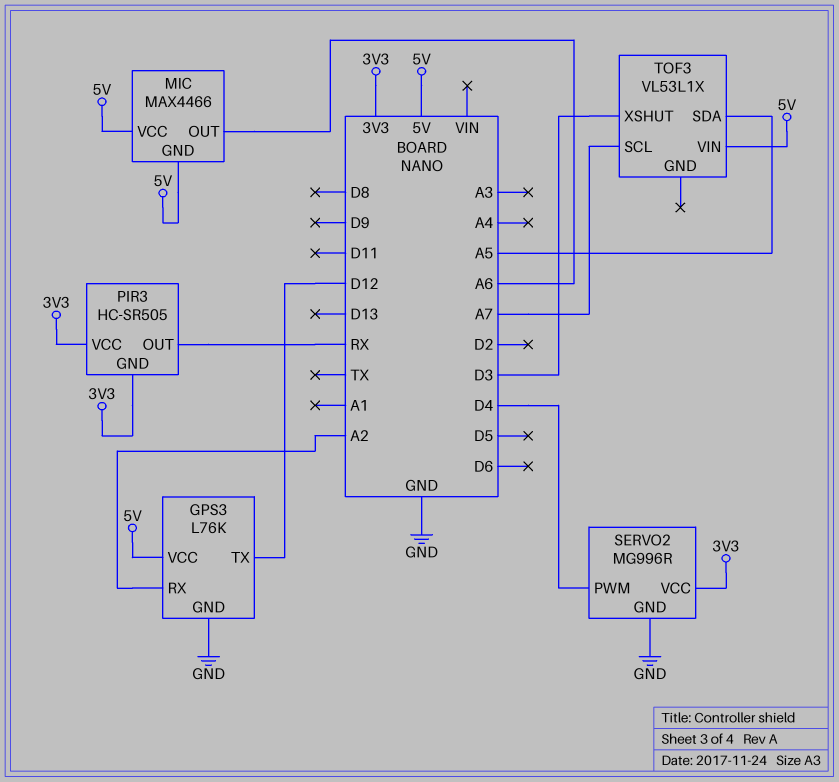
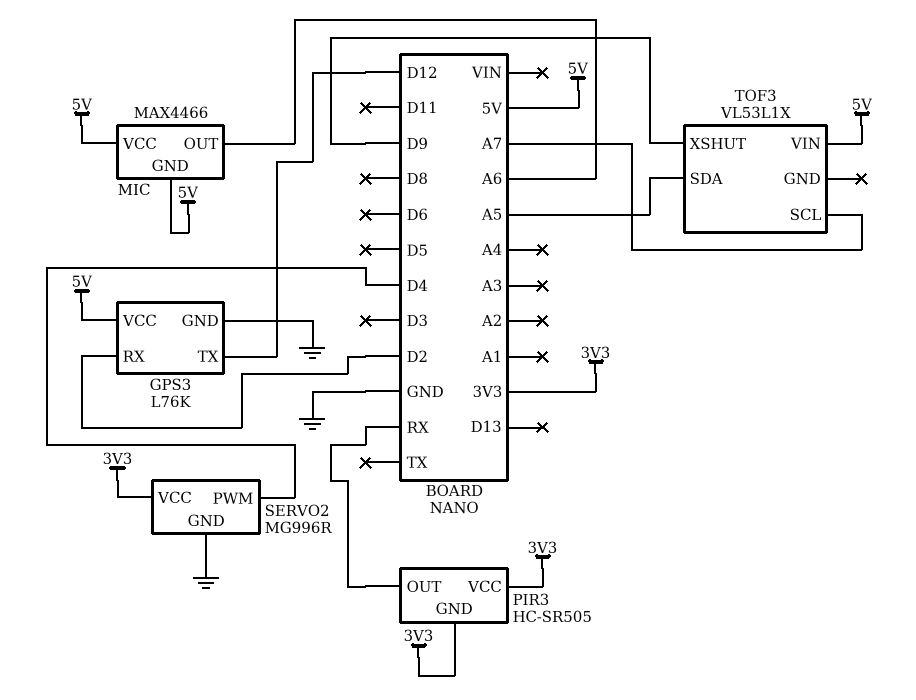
GPS3 pin RX: A2 -> D2
TOF3 pin XSHUT: D3 -> D9

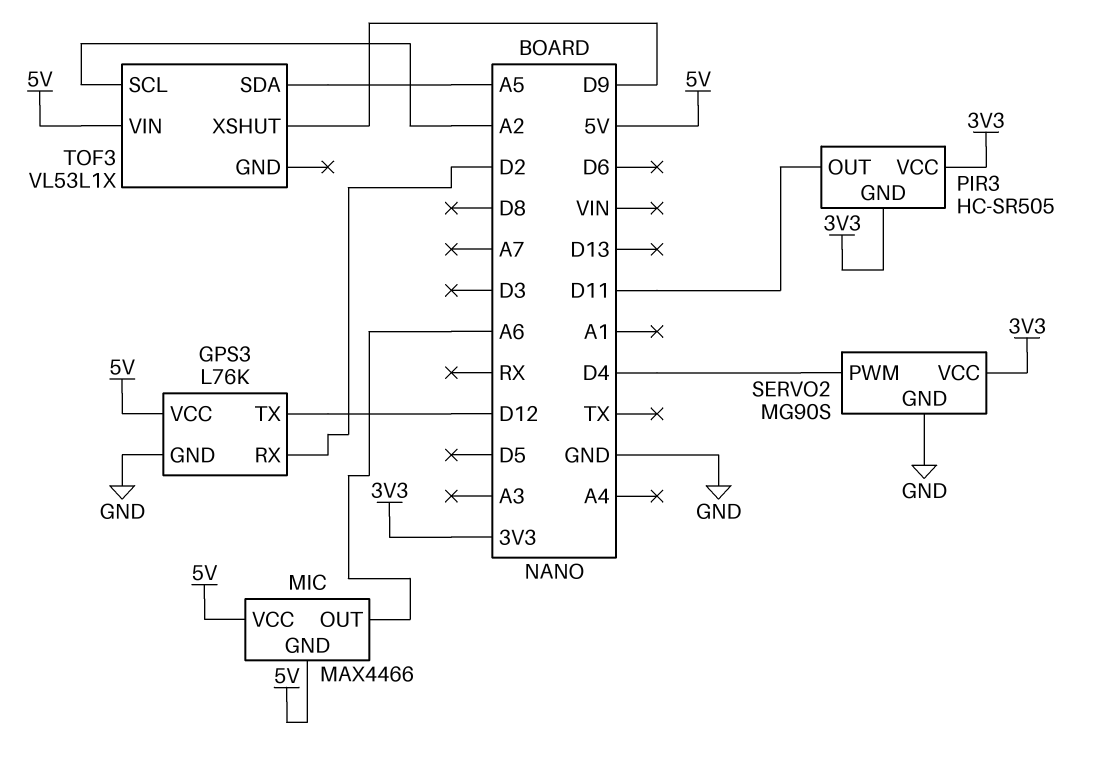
PIR3 pin OUT: RX -> D11
SERVO2: MG996R -> MG90S
TOF3 pin SCL: A7 -> A2

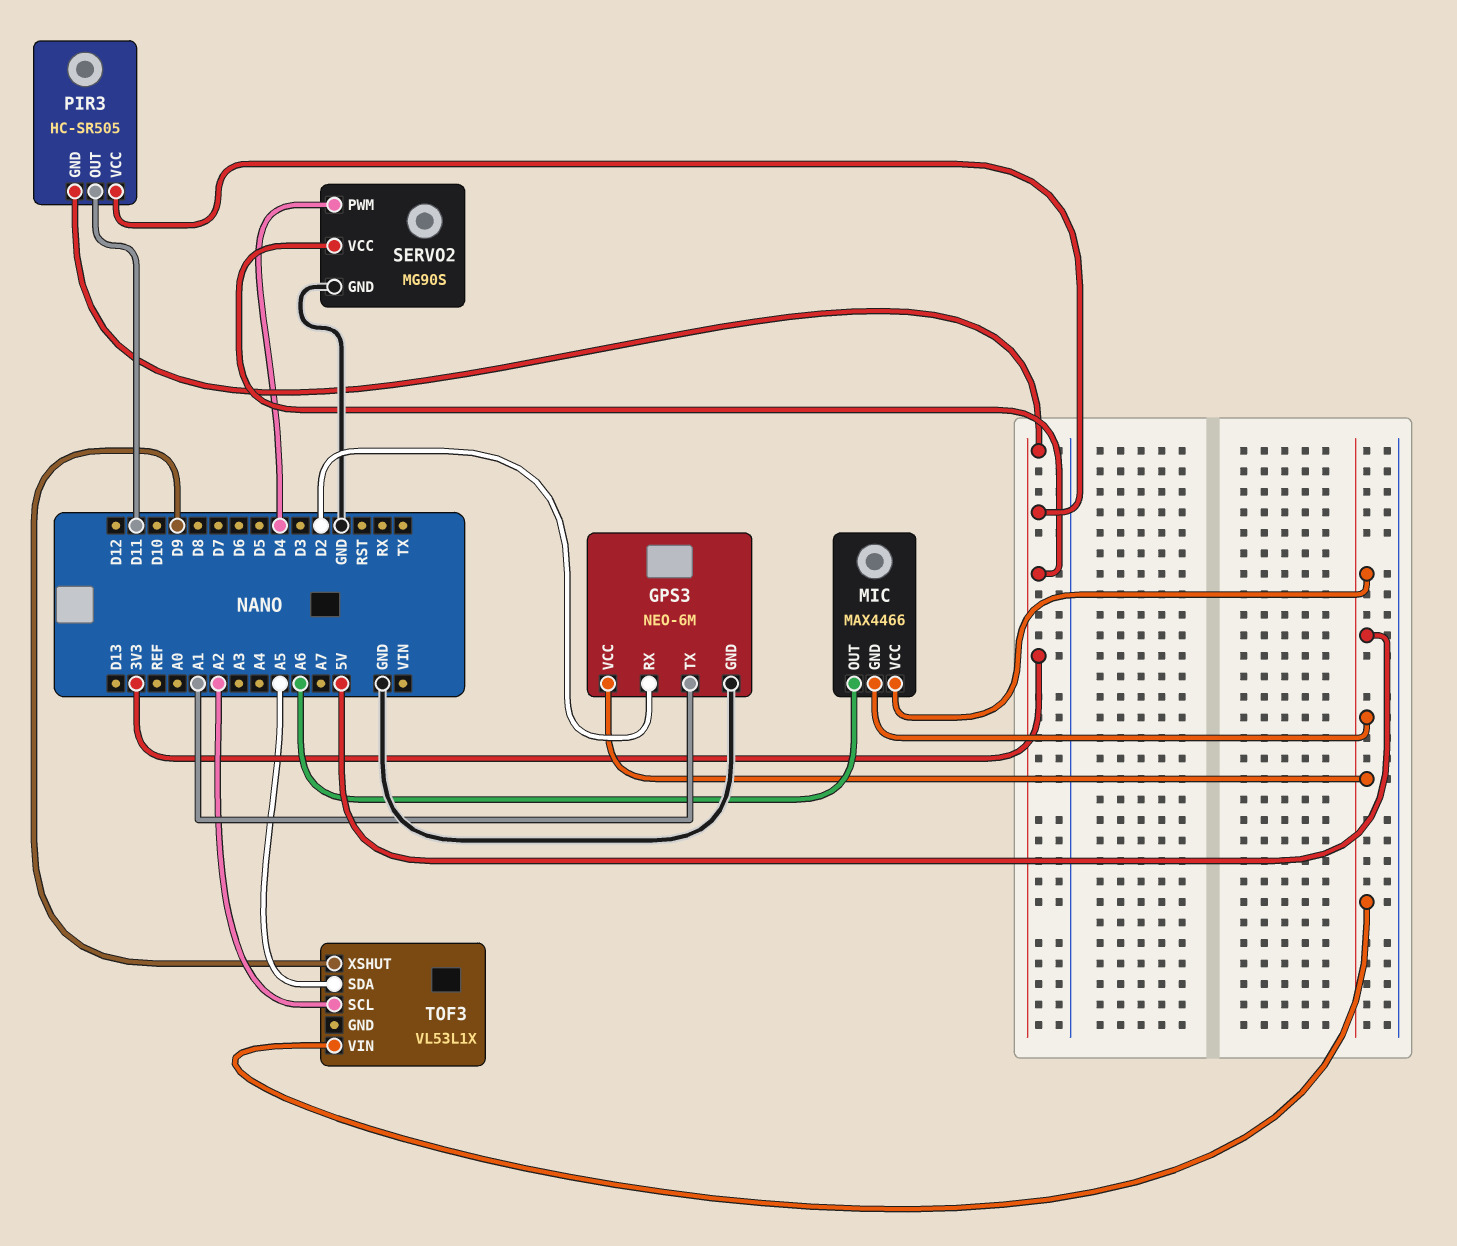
GPS3: L76K -> NEO-6M
GPS3 pin TX: D12 -> A1

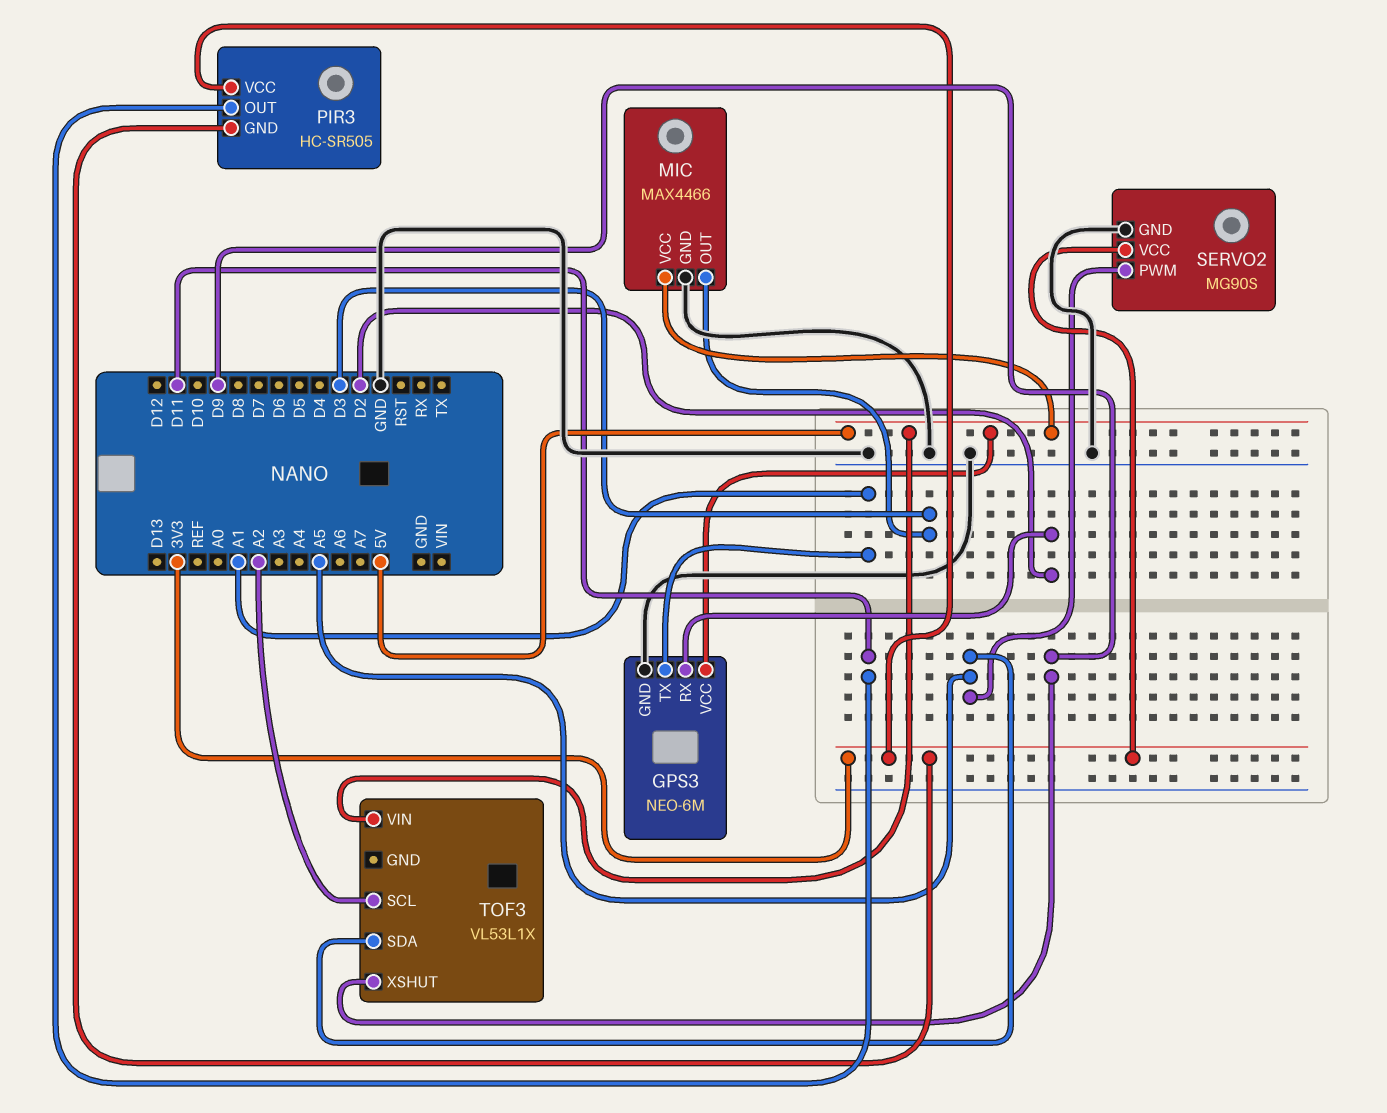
MIC pin GND: 5V -> GND
MIC pin OUT: A6 -> D3
SERVO2 pin PWM: D4 -> A5

